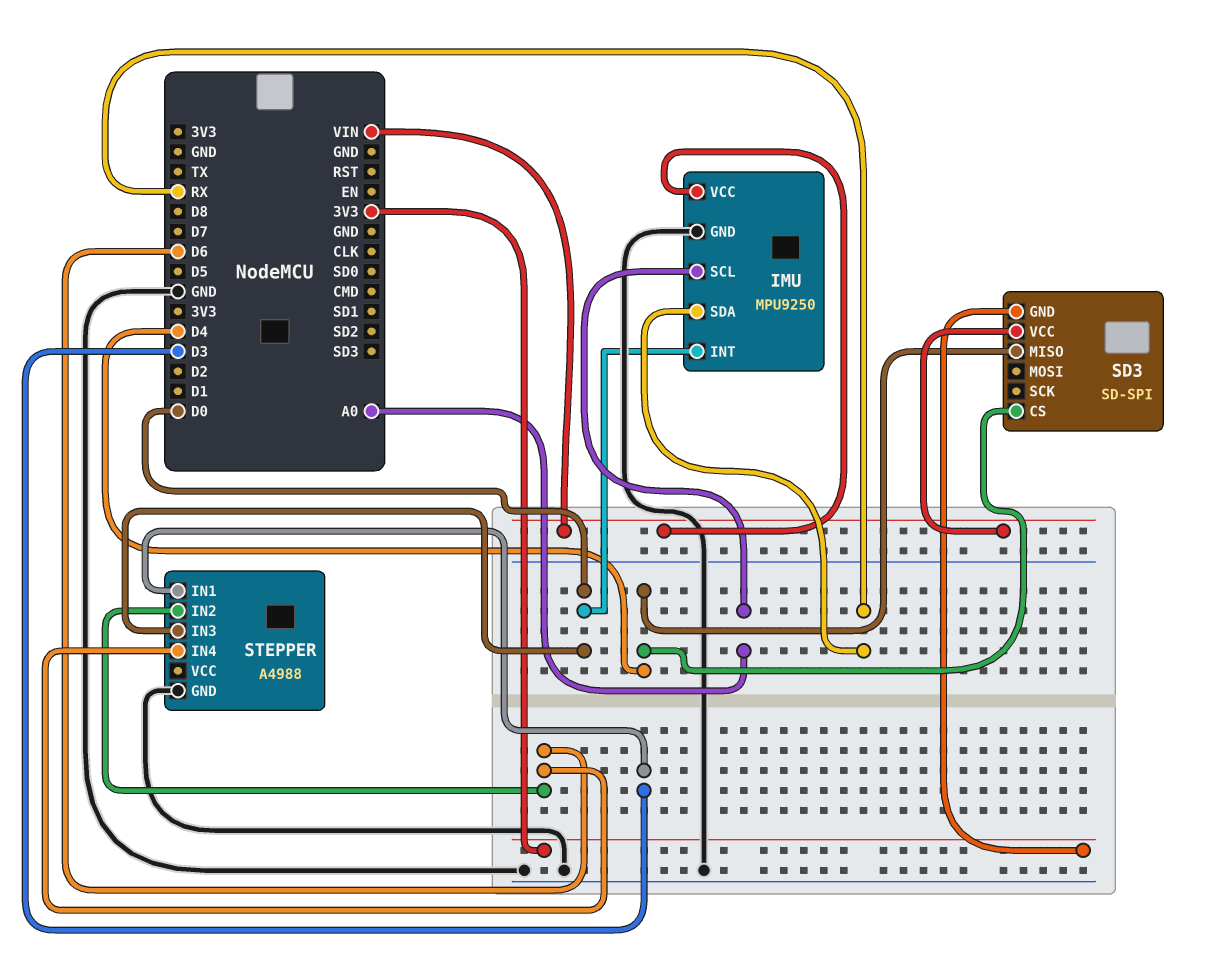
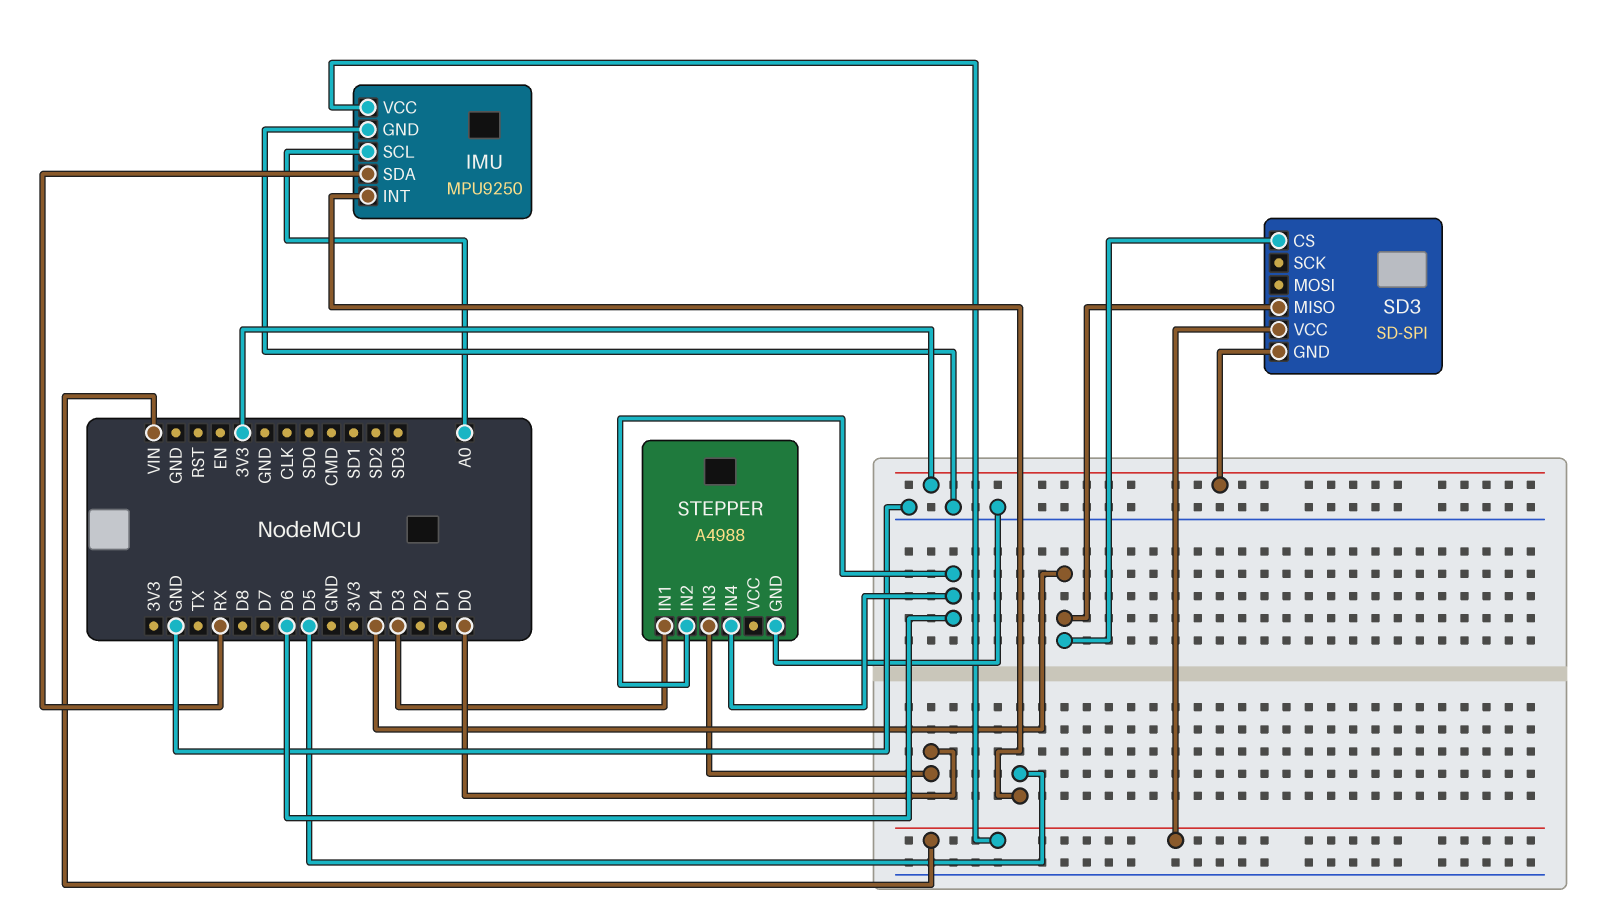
IMU pin INT: D0 -> D5

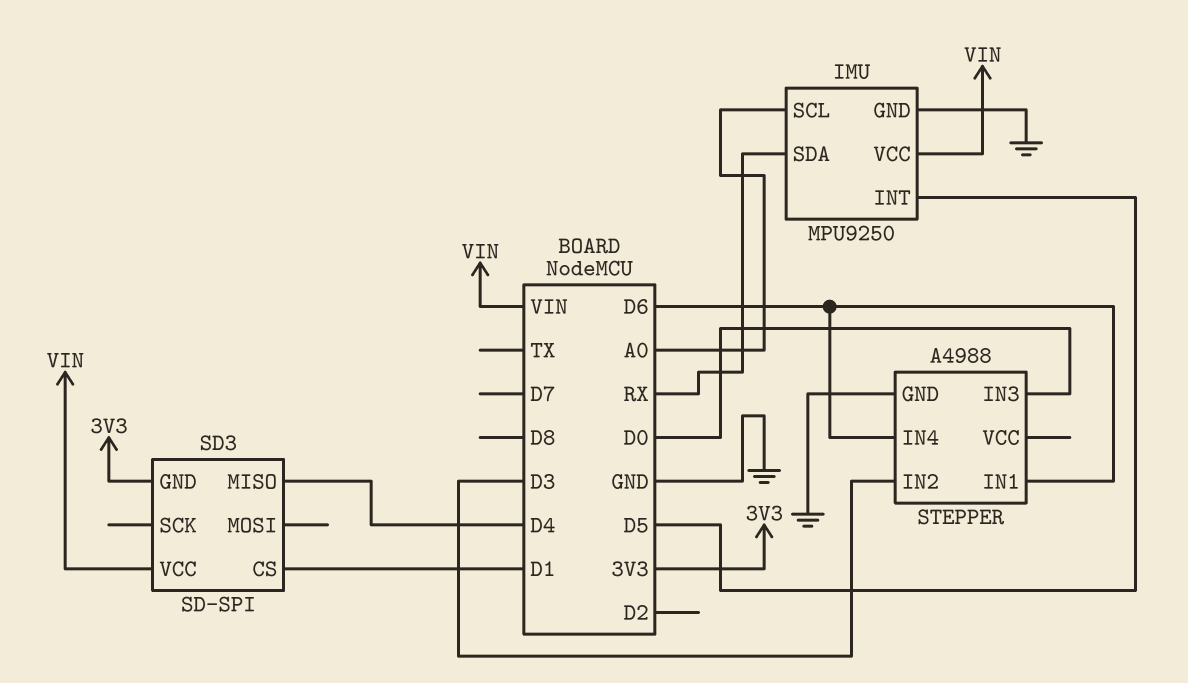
SD3 pin CS: D4 -> D1
STEPPER pin IN1: D3 -> D6
STEPPER pin IN2: D6 -> D3

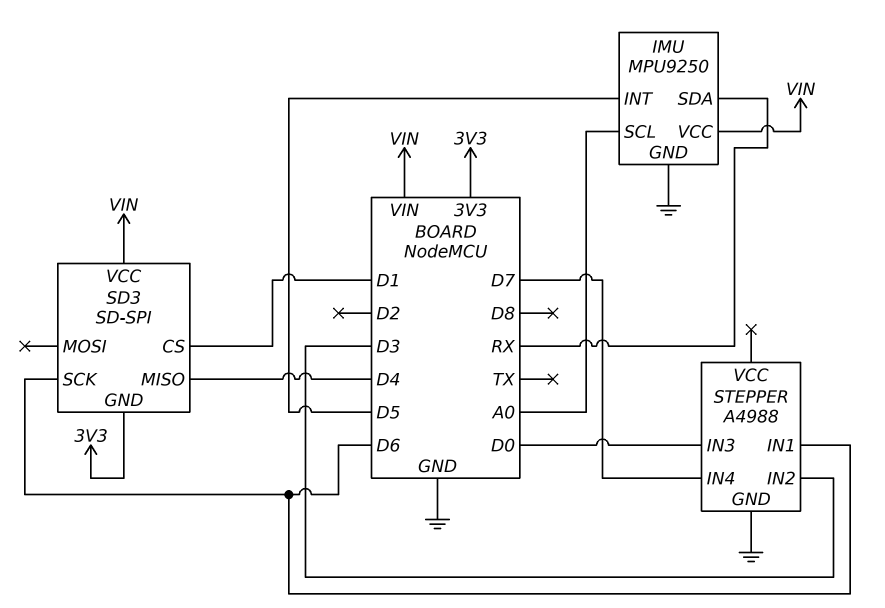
SD3 pin SCK: none -> D6
STEPPER pin IN4: D6 -> D7

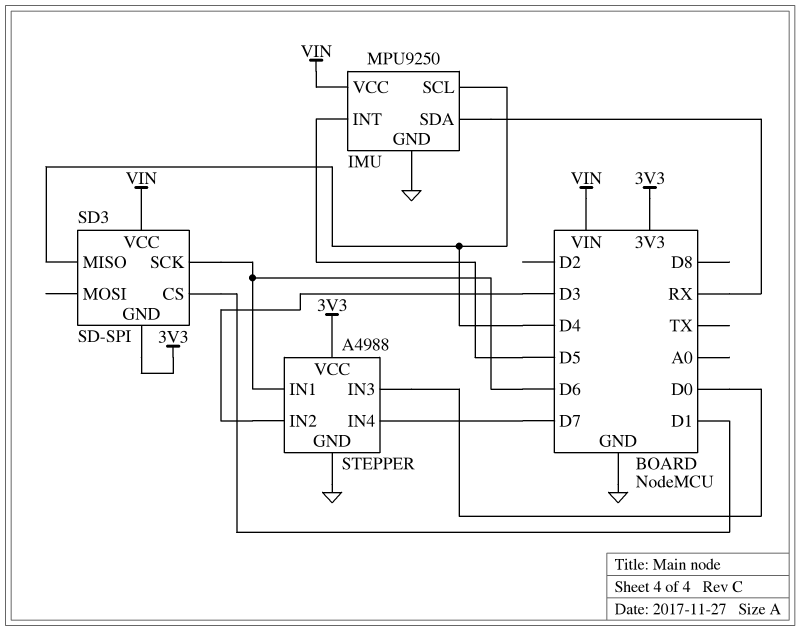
IMU pin SCL: A0 -> D4
STEPPER pin VCC: none -> 3V3

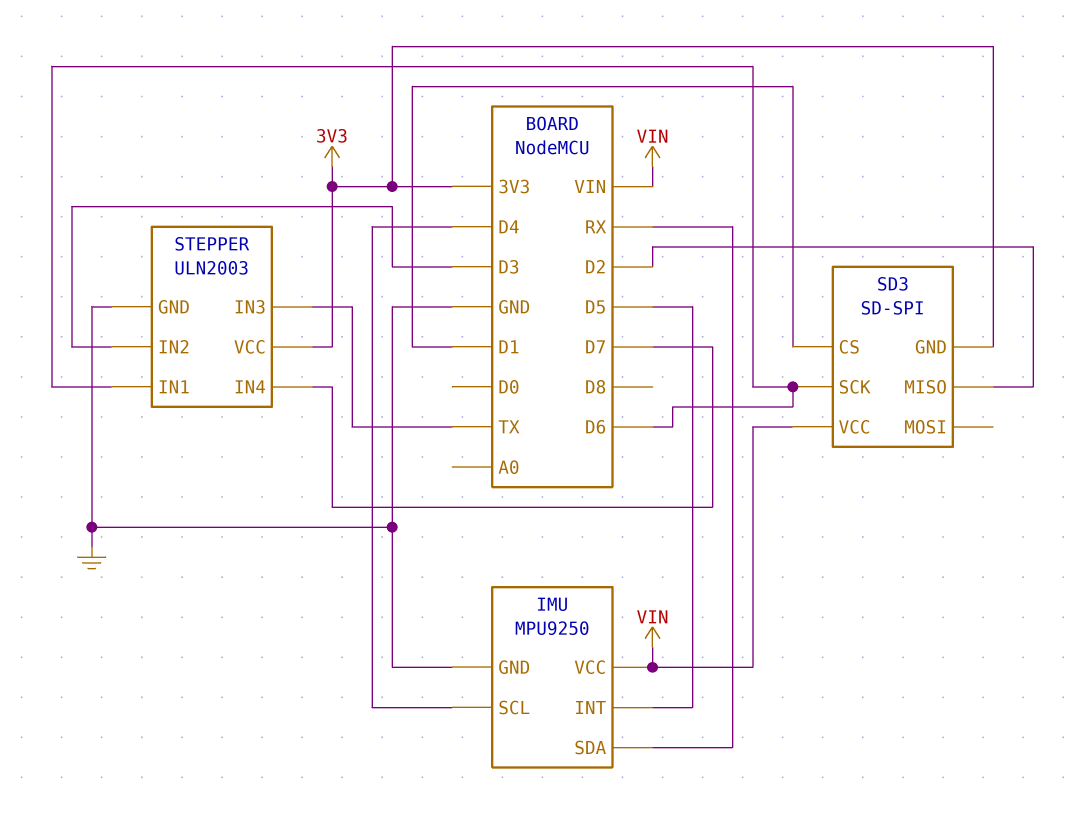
SD3 pin MISO: D4 -> D2
STEPPER: A4988 -> ULN2003
STEPPER pin IN3: D0 -> TX

